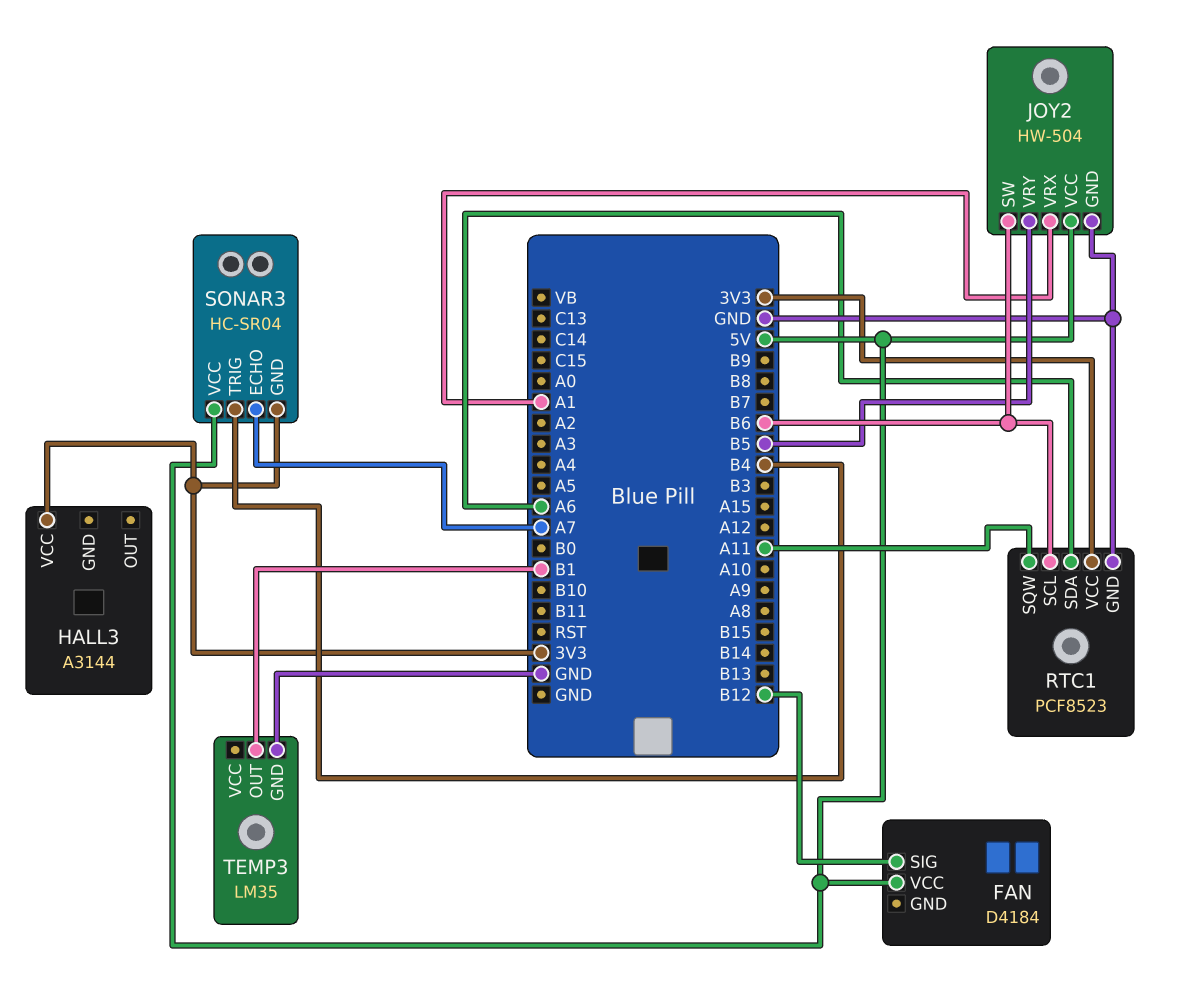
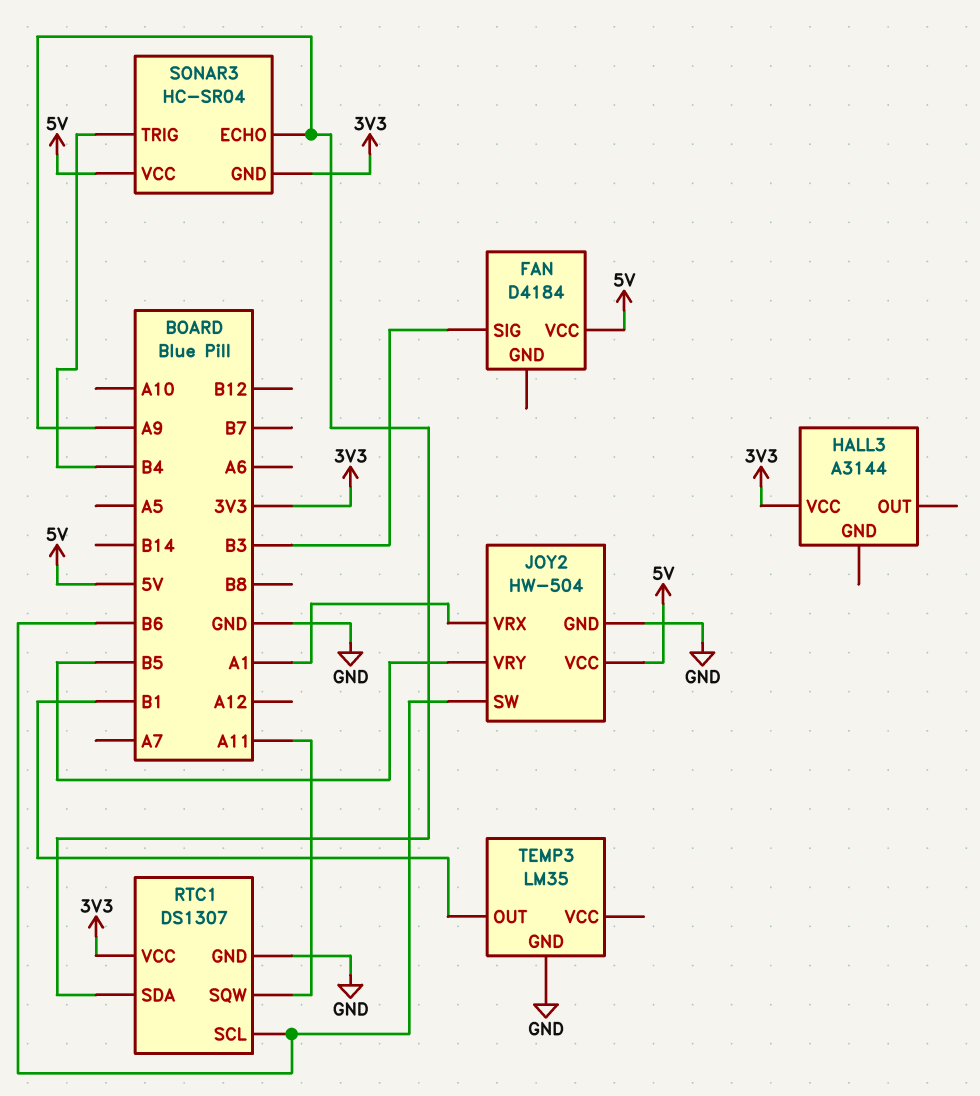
FAN pin SIG: B12 -> B3
RTC1: PCF8523 -> DS1307
RTC1 pin SDA: A6 -> A9
SONAR3 pin ECHO: A7 -> A9

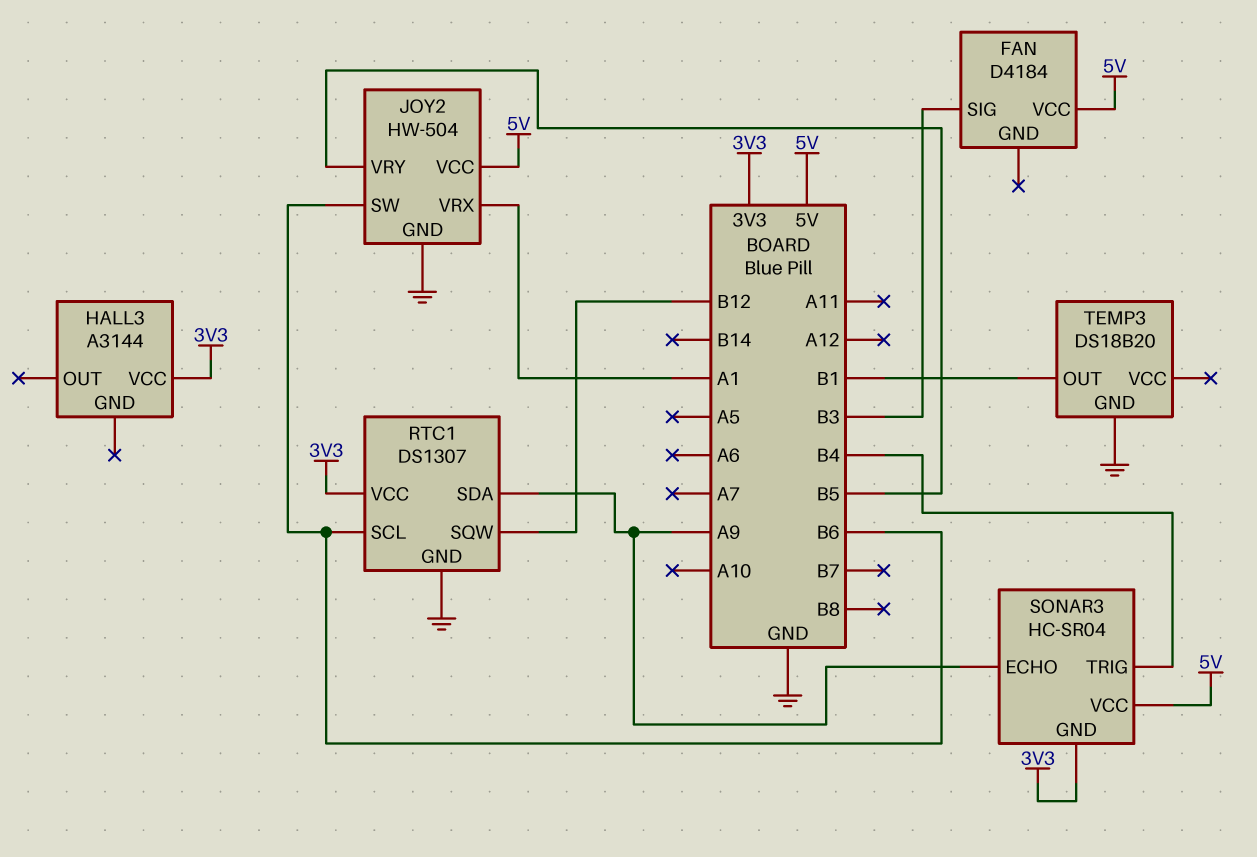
RTC1 pin SQW: A11 -> B12
TEMP3: LM35 -> DS18B20

